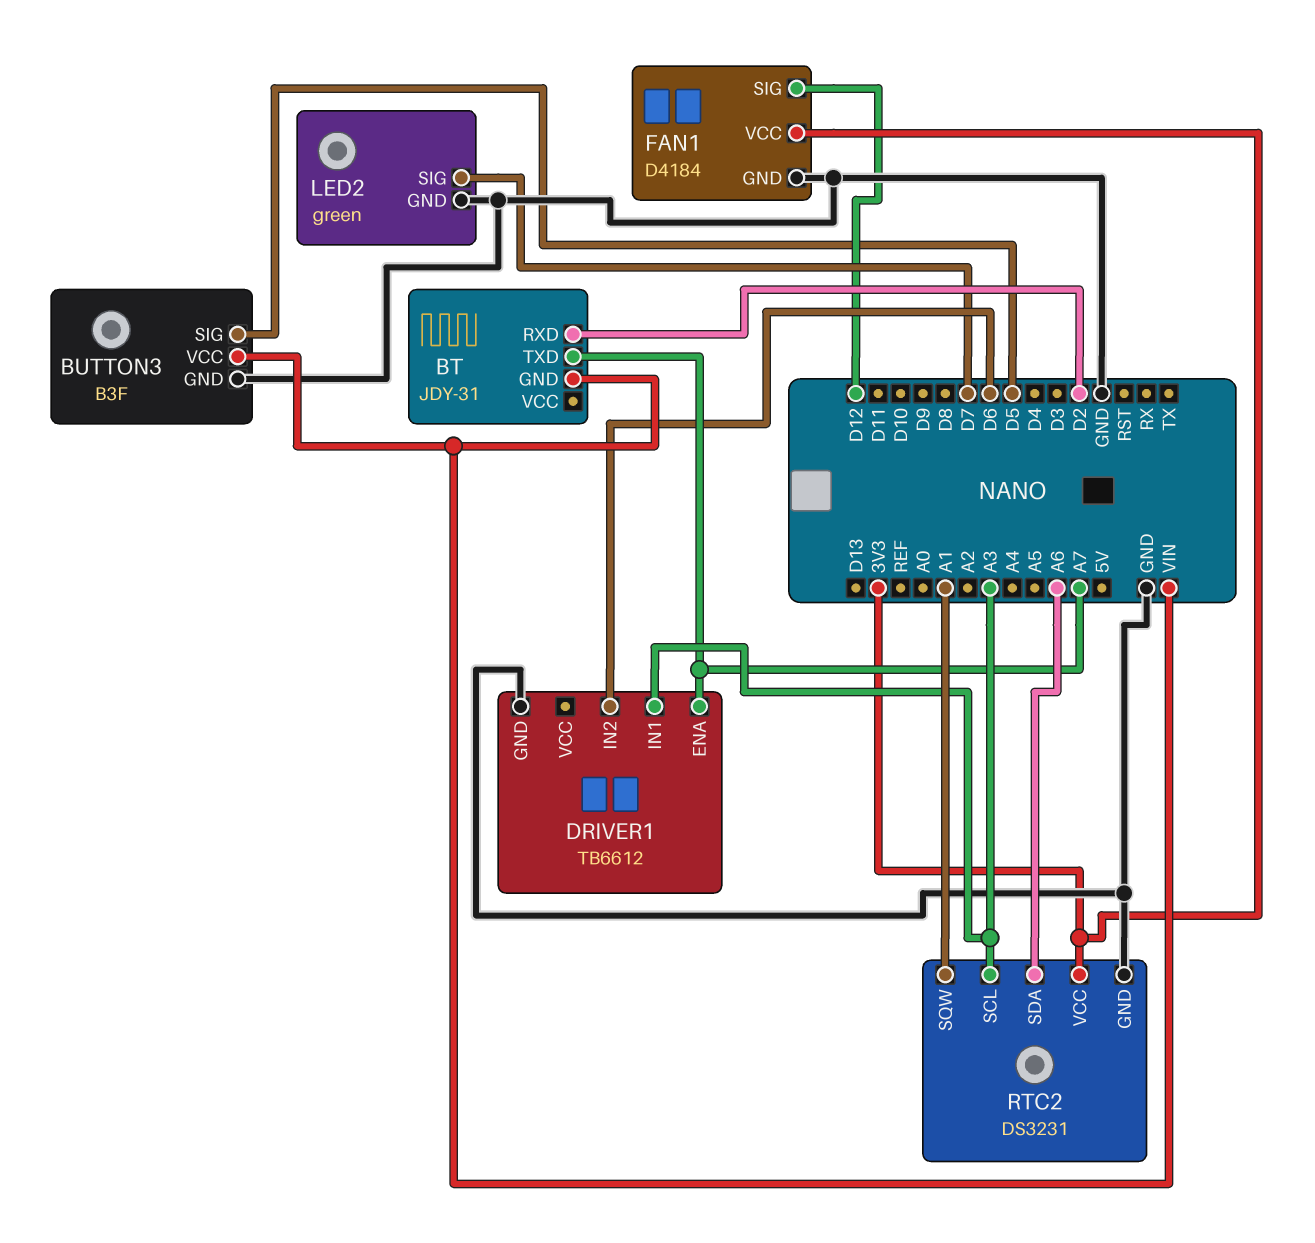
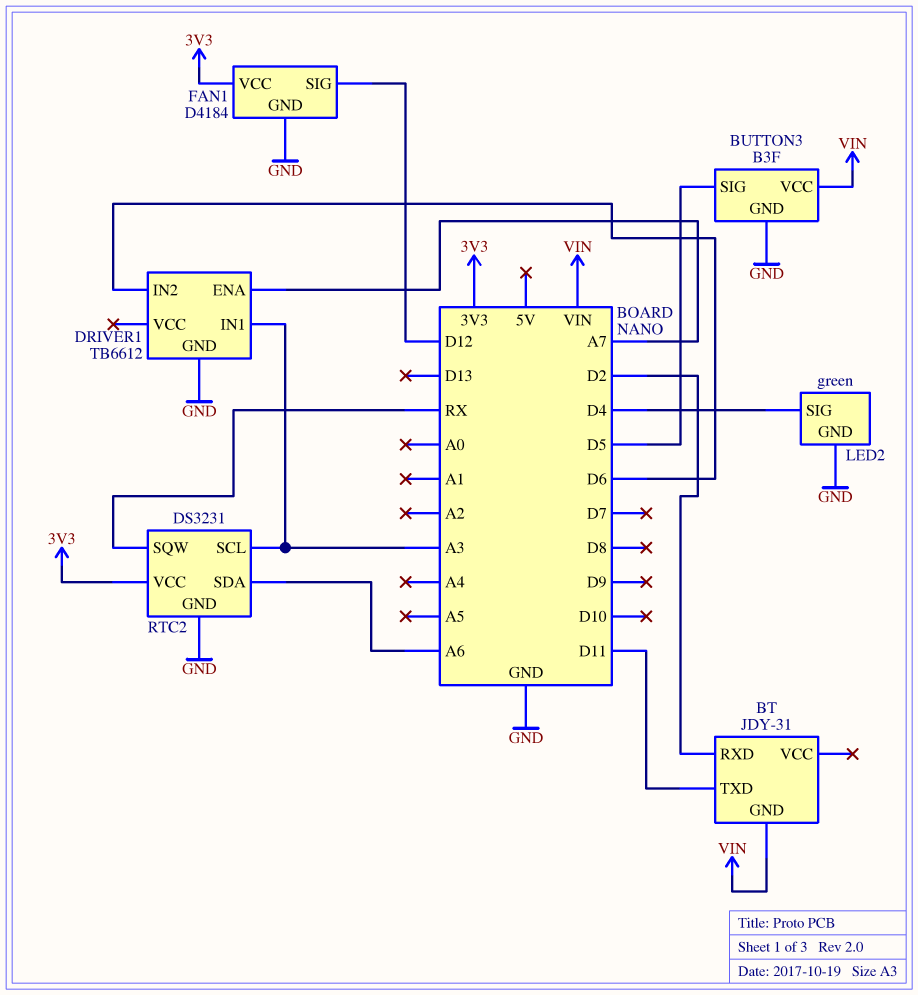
BT pin TXD: A7 -> D11
LED2 pin SIG: D7 -> D4
RTC2 pin SQW: A1 -> RX

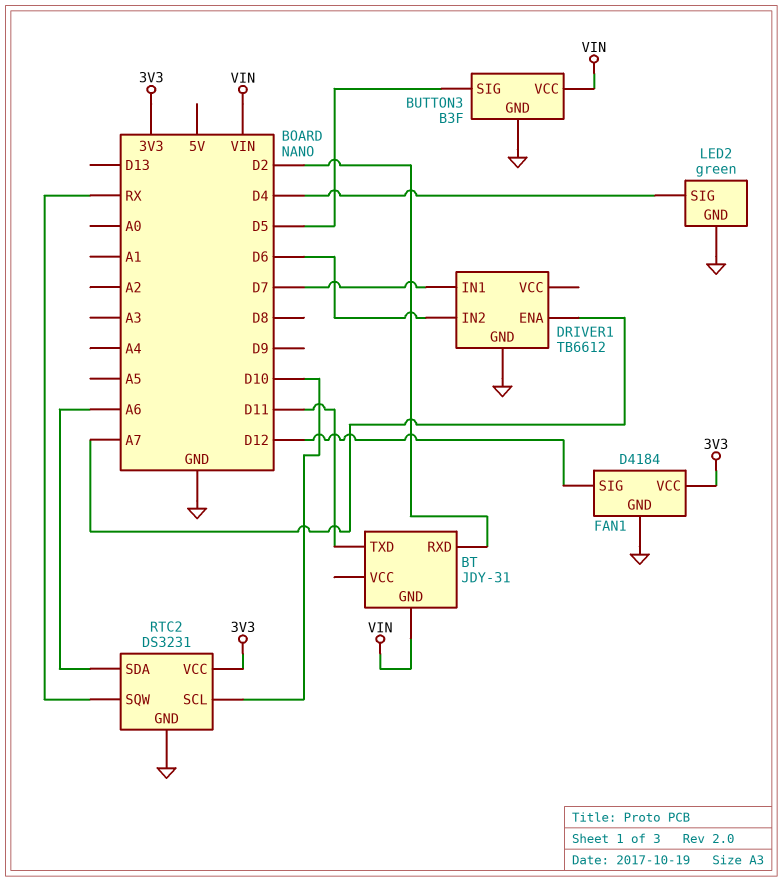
DRIVER1 pin IN1: A3 -> D7
RTC2 pin SCL: A3 -> D10

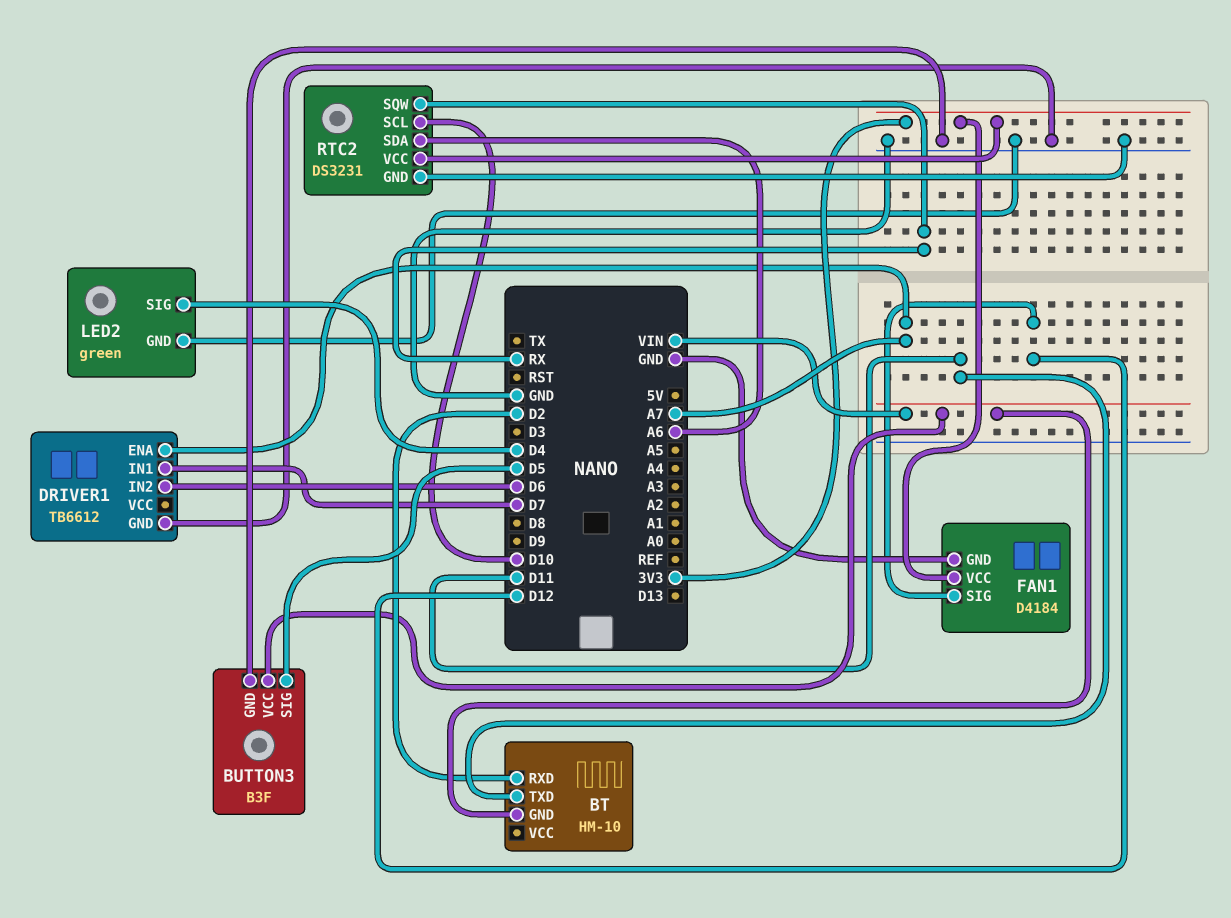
BT: JDY-31 -> HM-10

